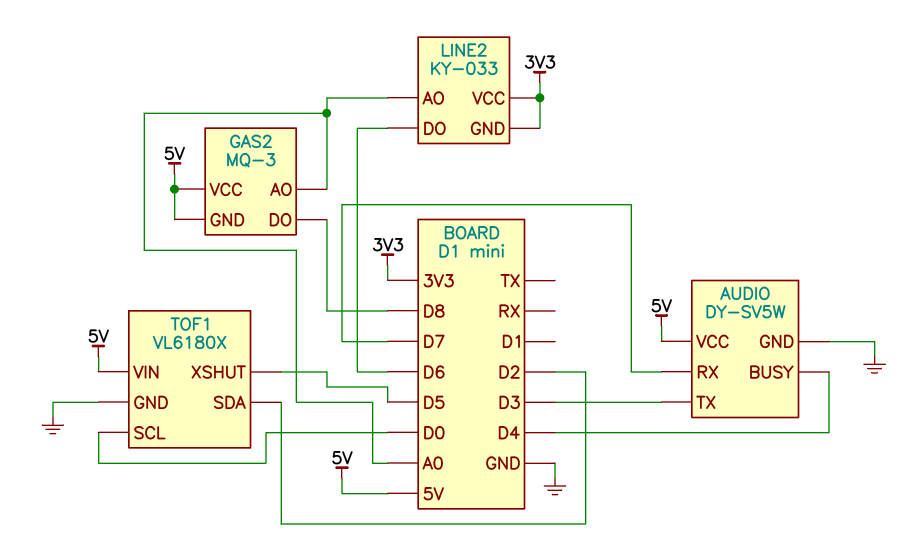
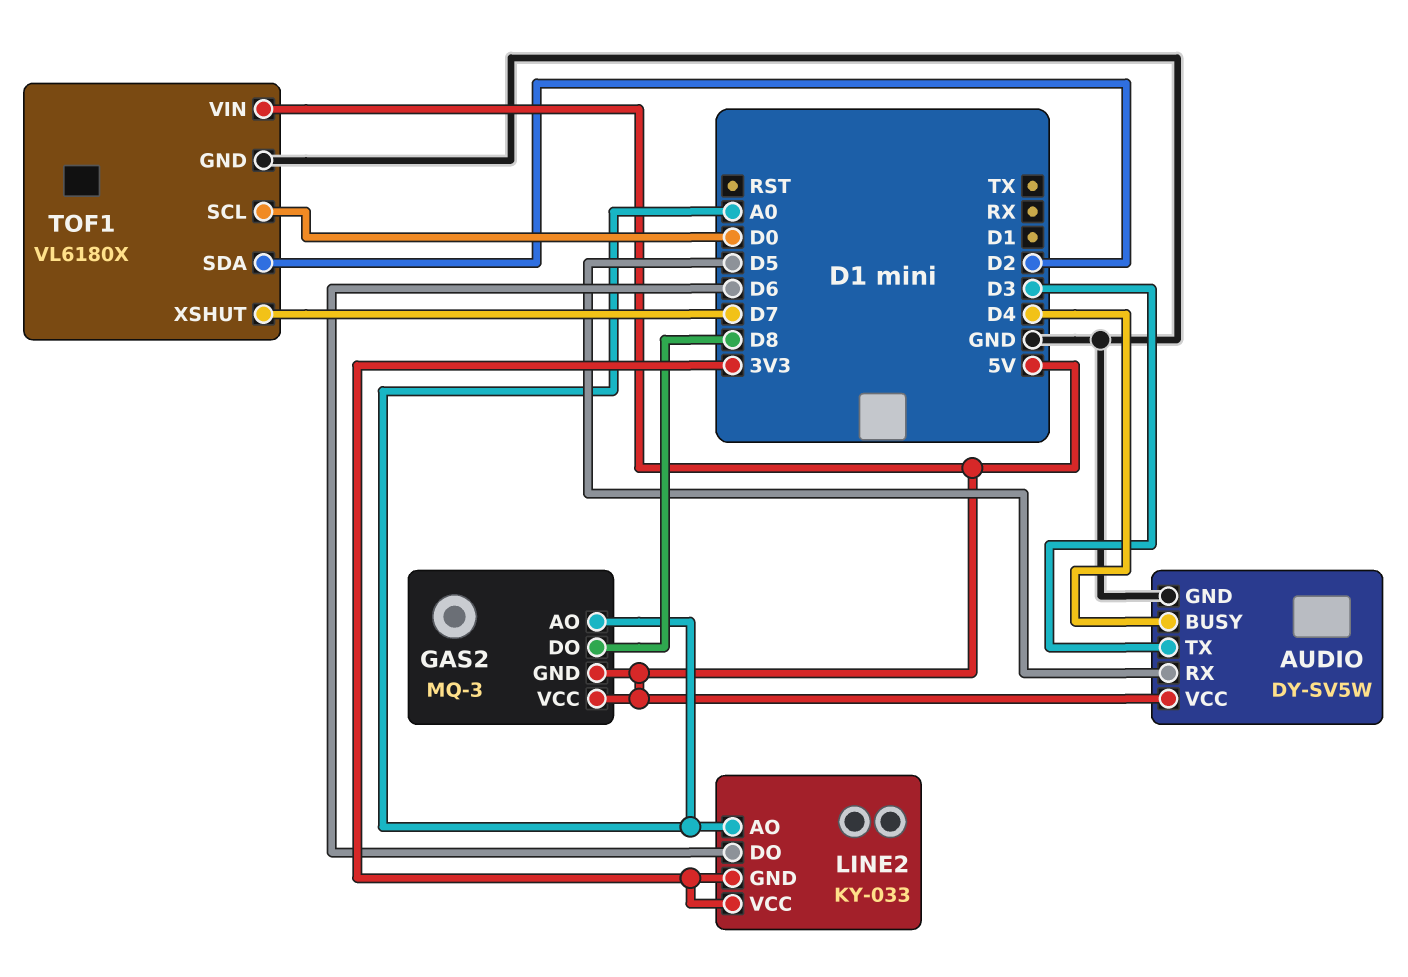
AUDIO pin RX: D7 -> D5
TOF1 pin XSHUT: D5 -> D7

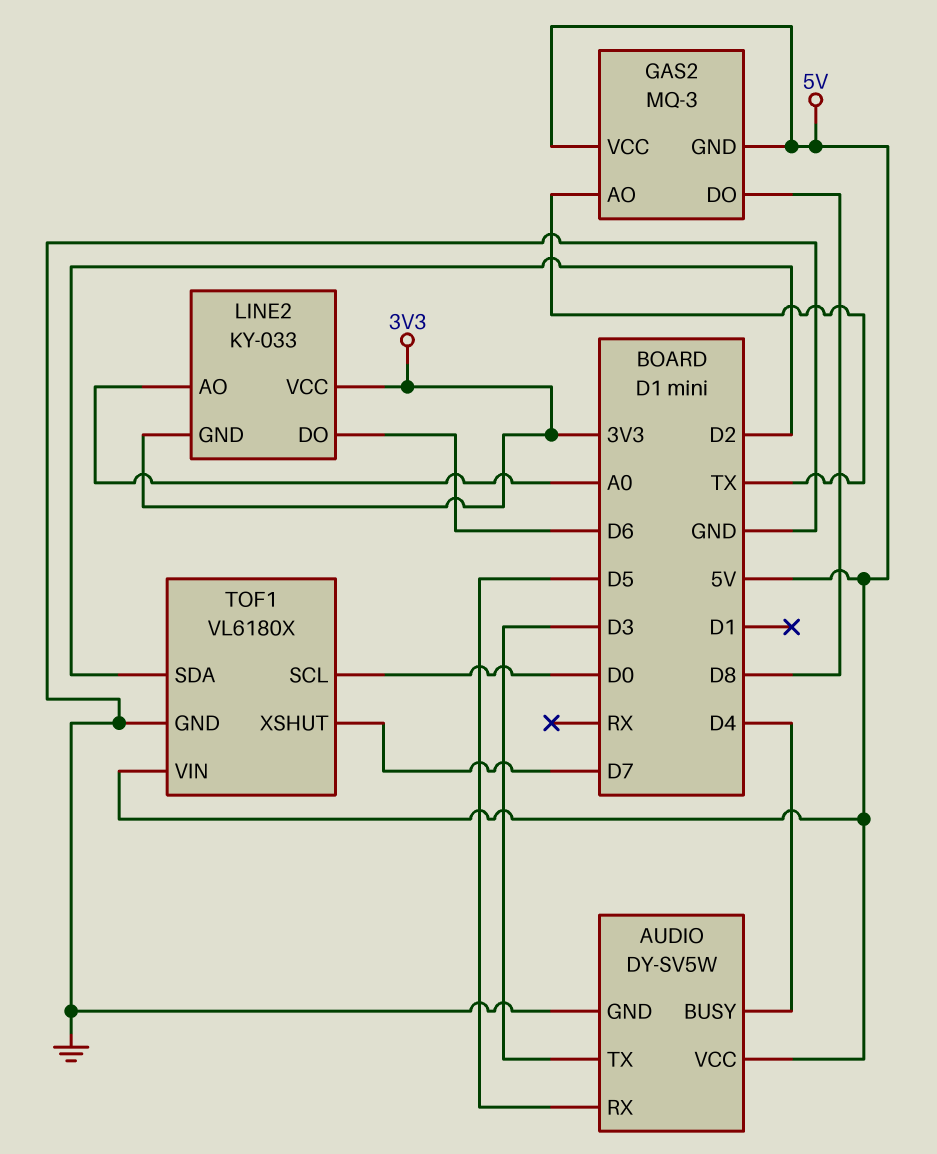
GAS2 pin AO: A0 -> TX

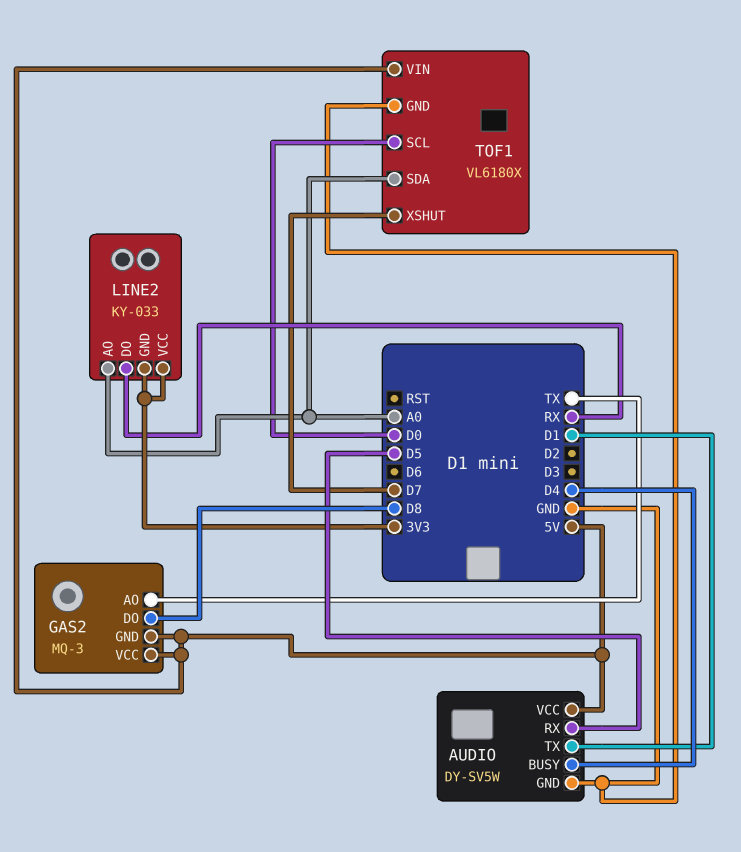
AUDIO pin TX: D3 -> D1
LINE2 pin DO: D6 -> RX
TOF1 pin SDA: D2 -> A0

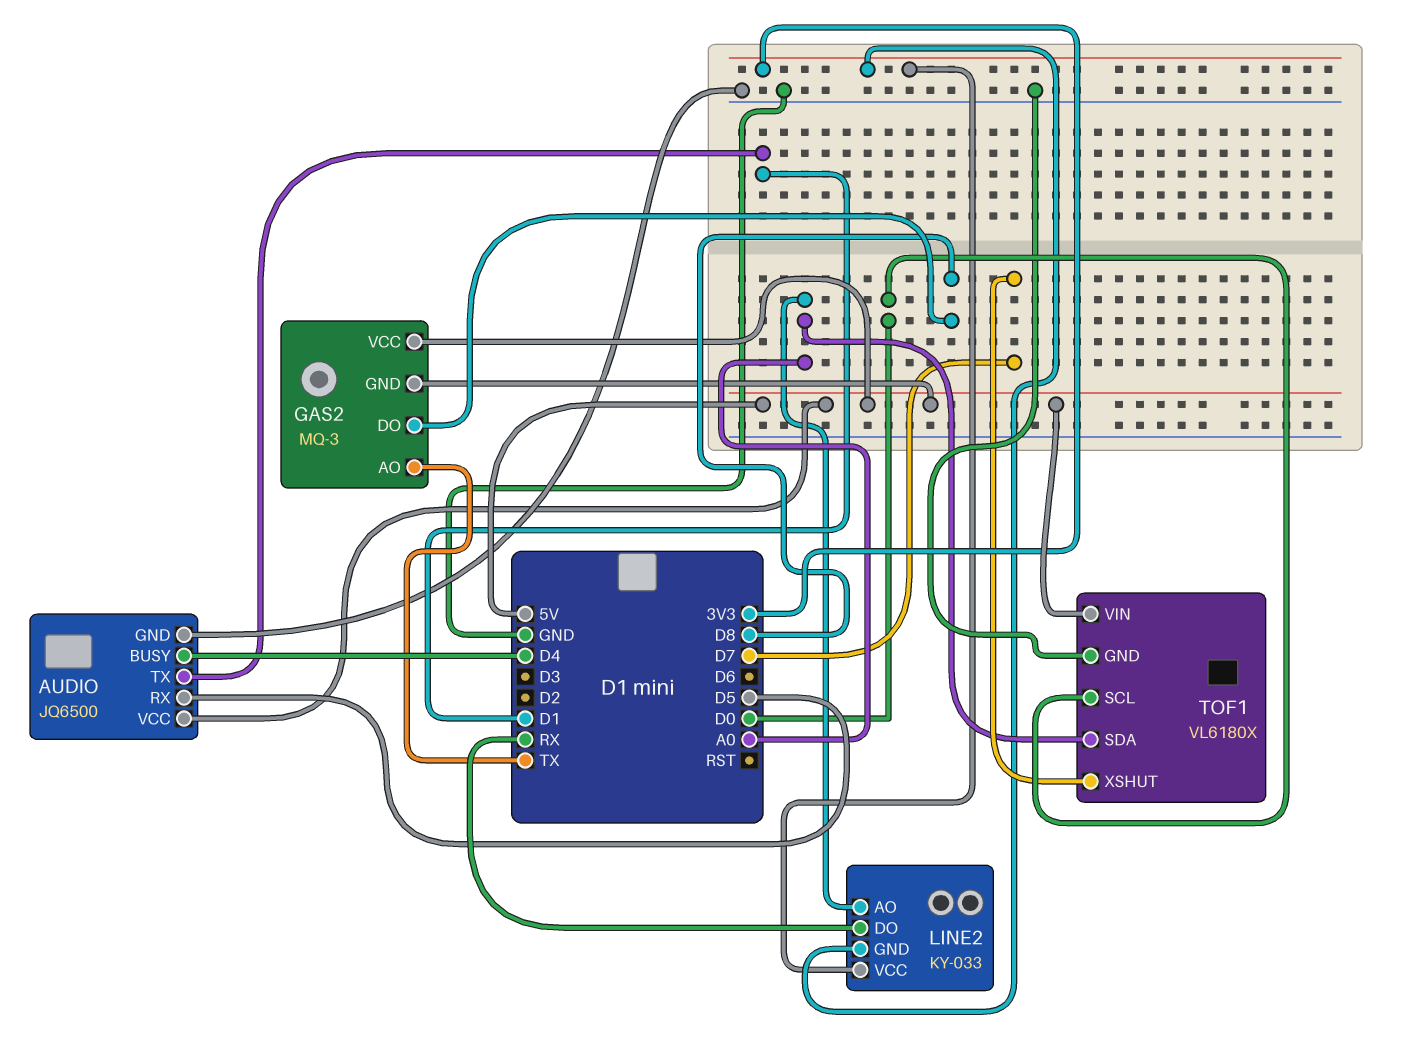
AUDIO: DY-SV5W -> JQ6500

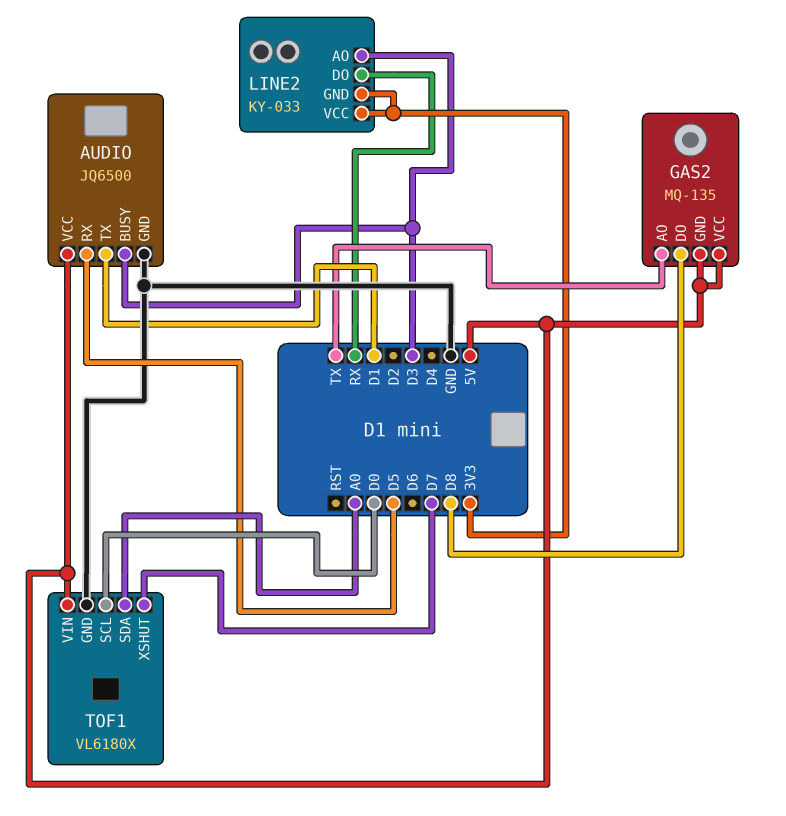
AUDIO pin BUSY: D4 -> D3
GAS2: MQ-3 -> MQ-135
LINE2 pin AO: A0 -> D3

